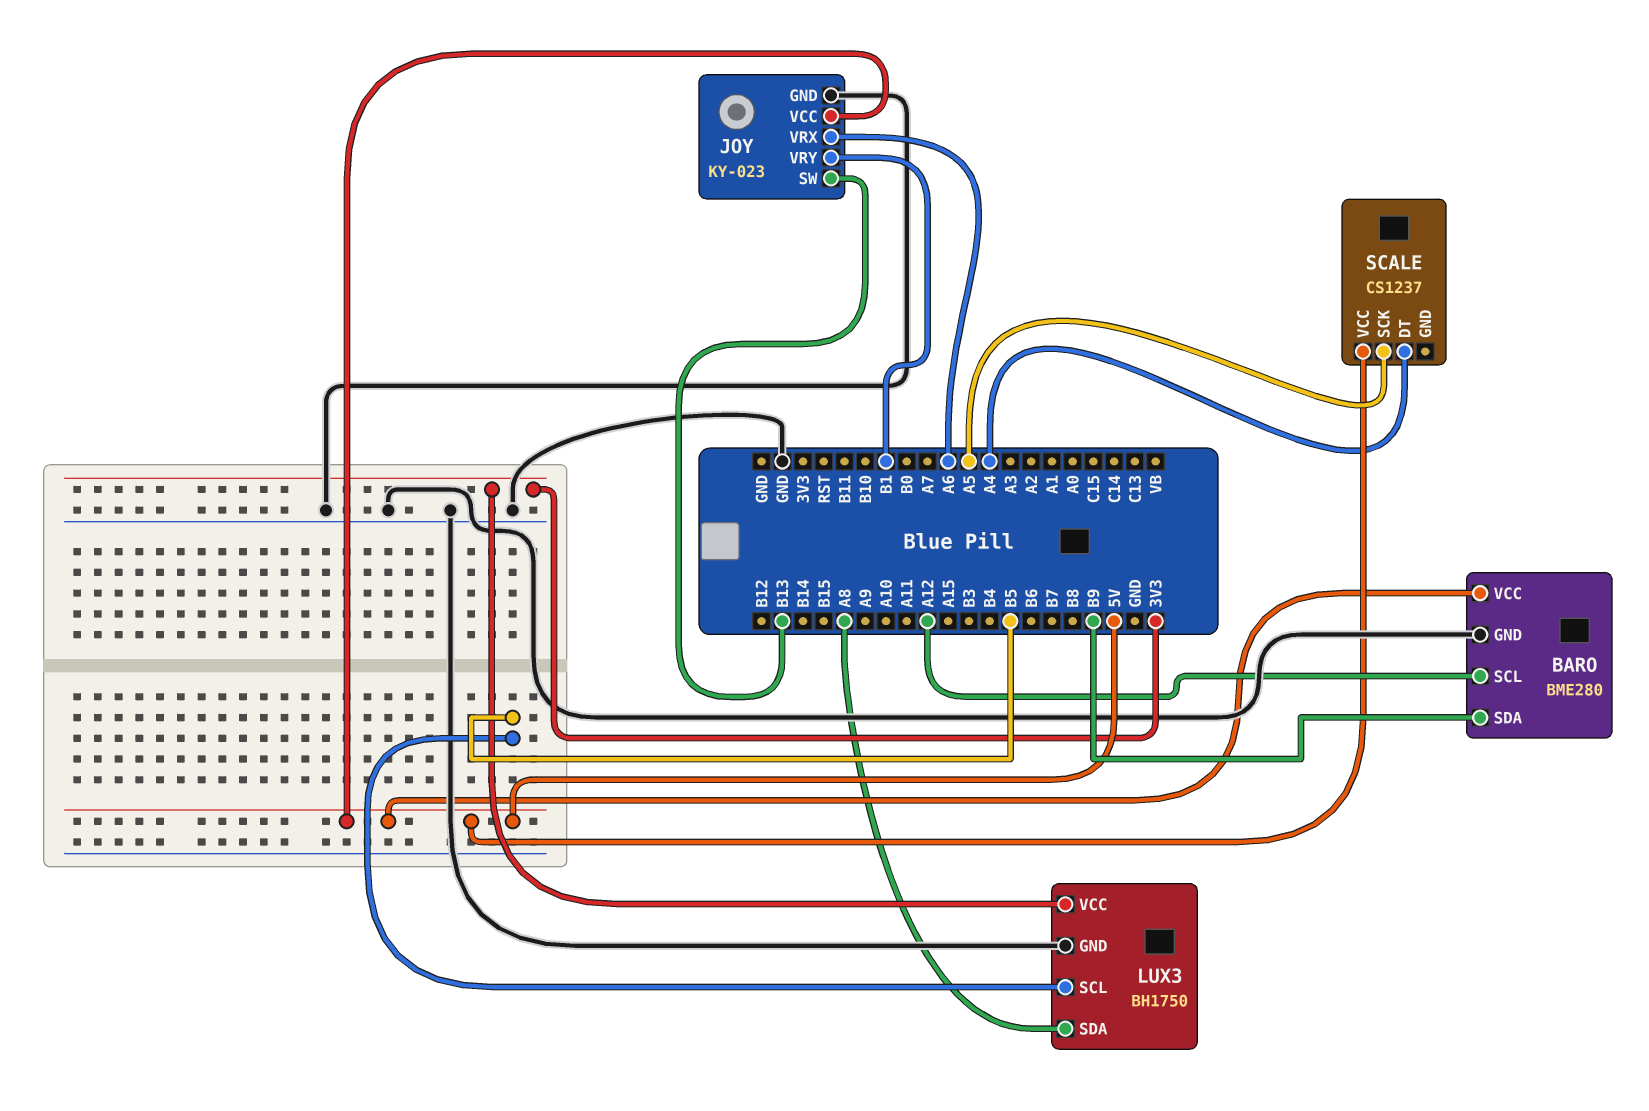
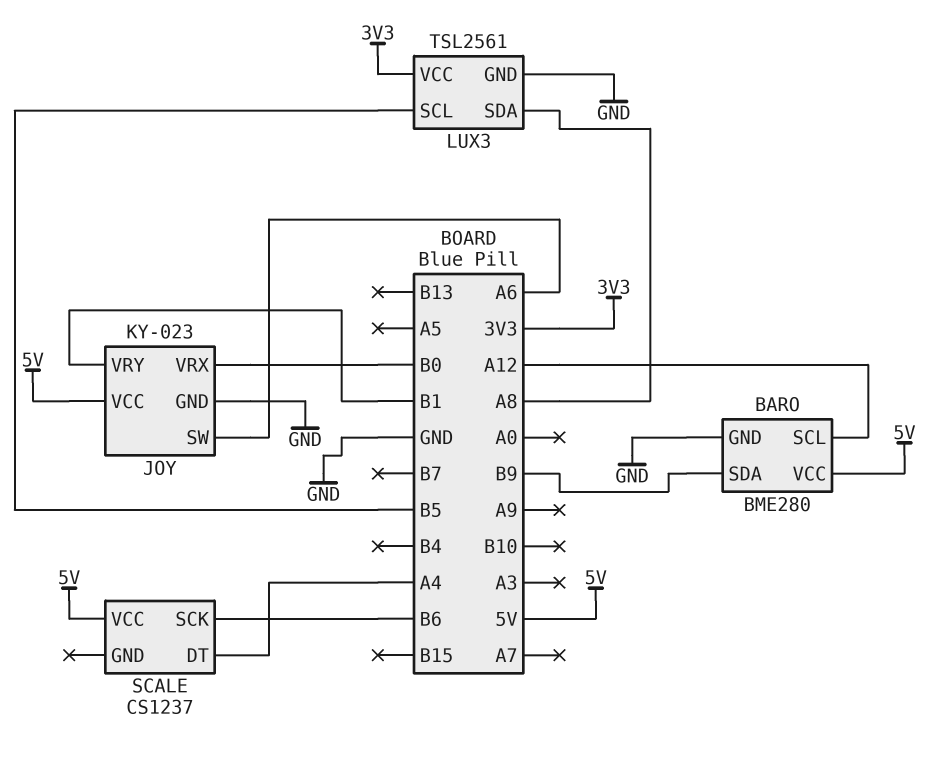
JOY pin SW: B13 -> A6
JOY pin VRX: A6 -> B0
LUX3: BH1750 -> TSL2561
SCALE pin SCK: A5 -> B6

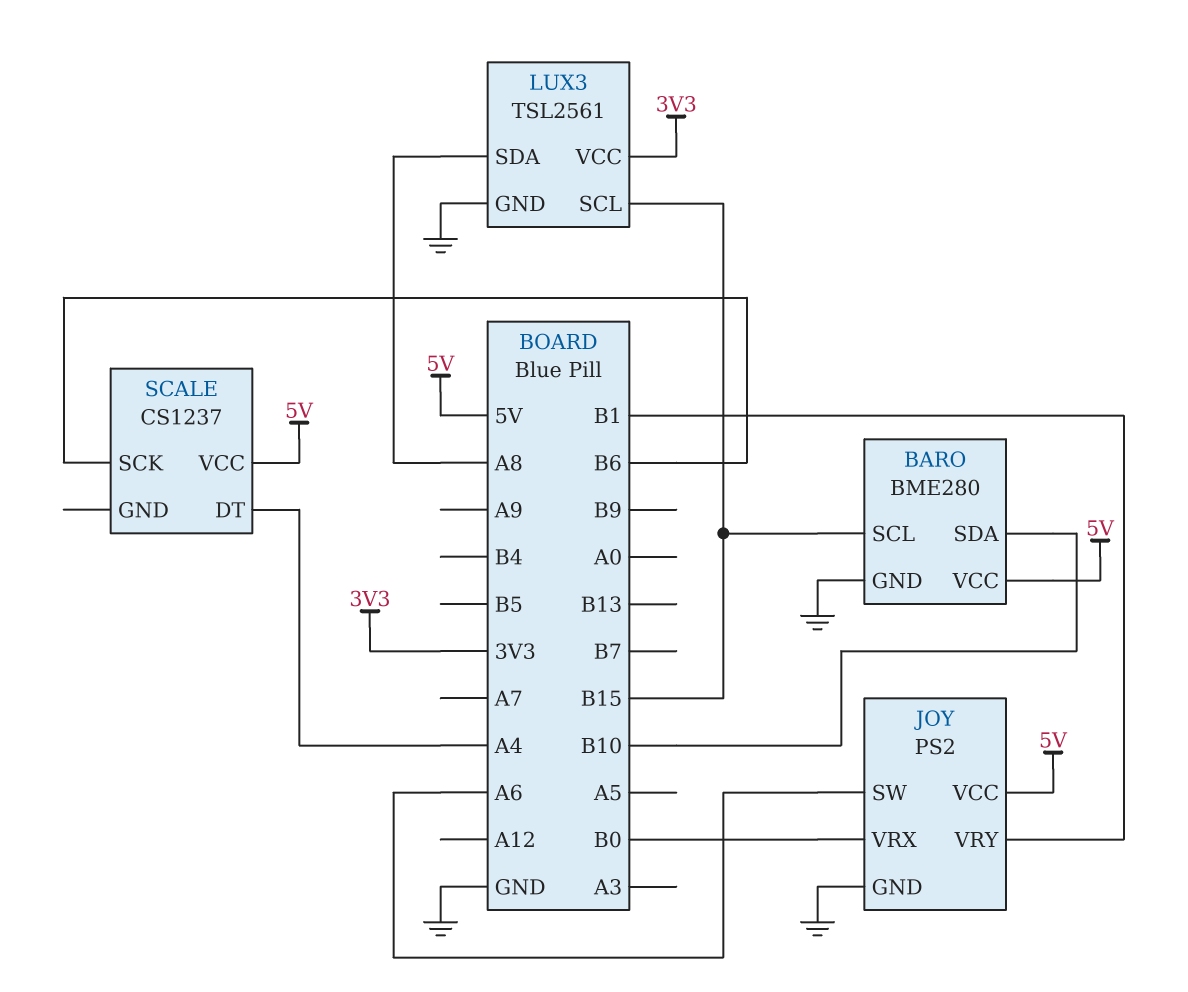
BARO pin SCL: A12 -> B15
BARO pin SDA: B9 -> B10
JOY: KY-023 -> PS2
LUX3 pin SCL: B5 -> B15

